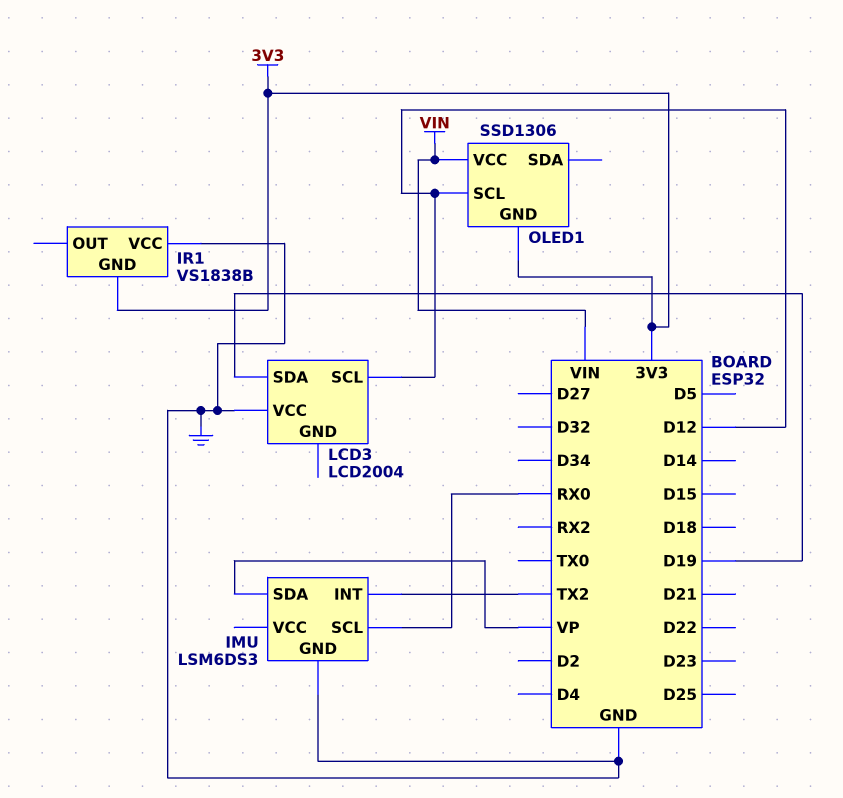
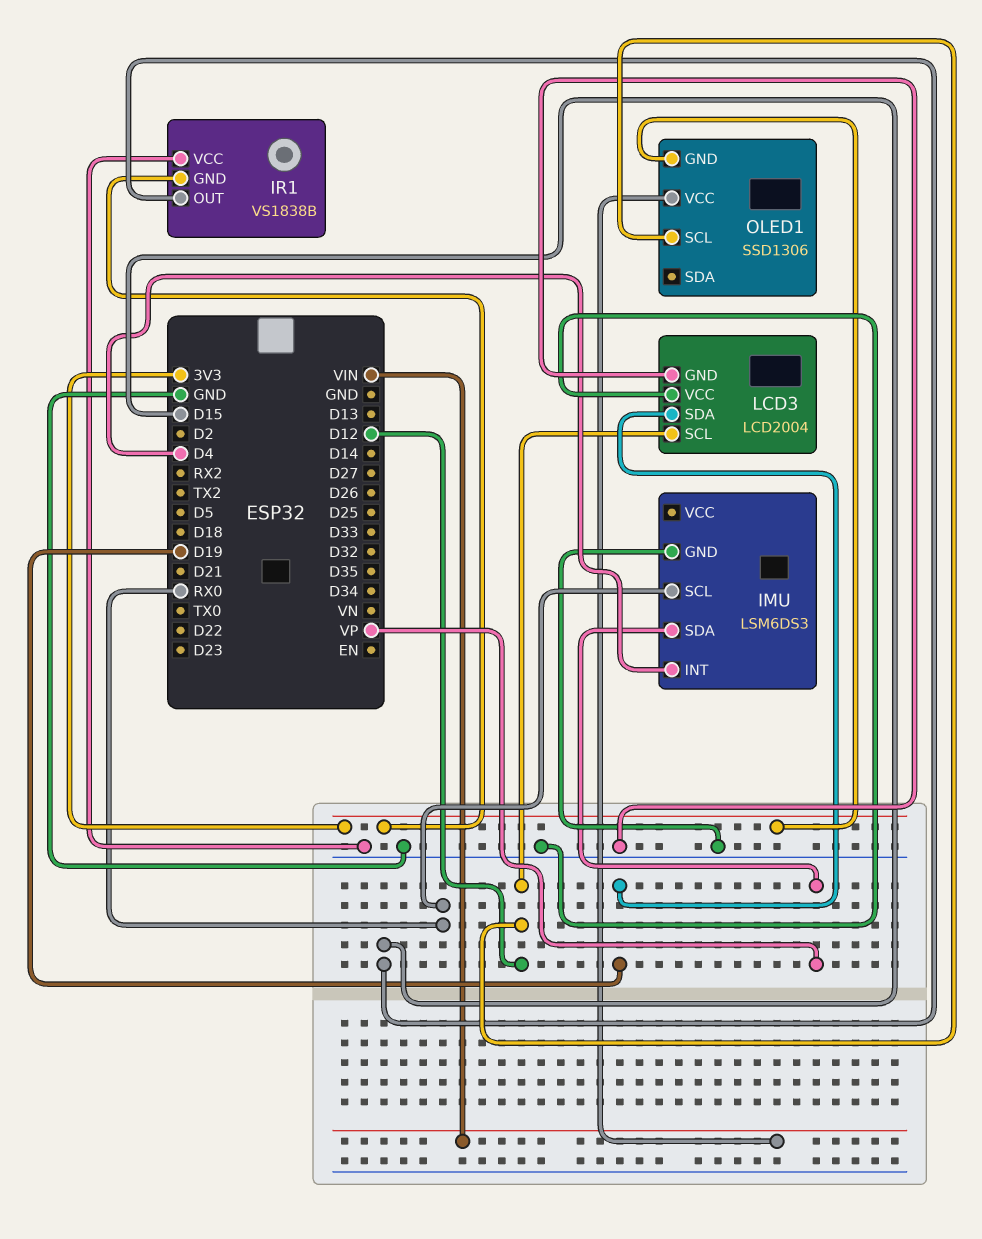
IMU pin INT: TX2 -> D4
IR1 pin OUT: none -> D15
LCD3 pin GND: none -> GND

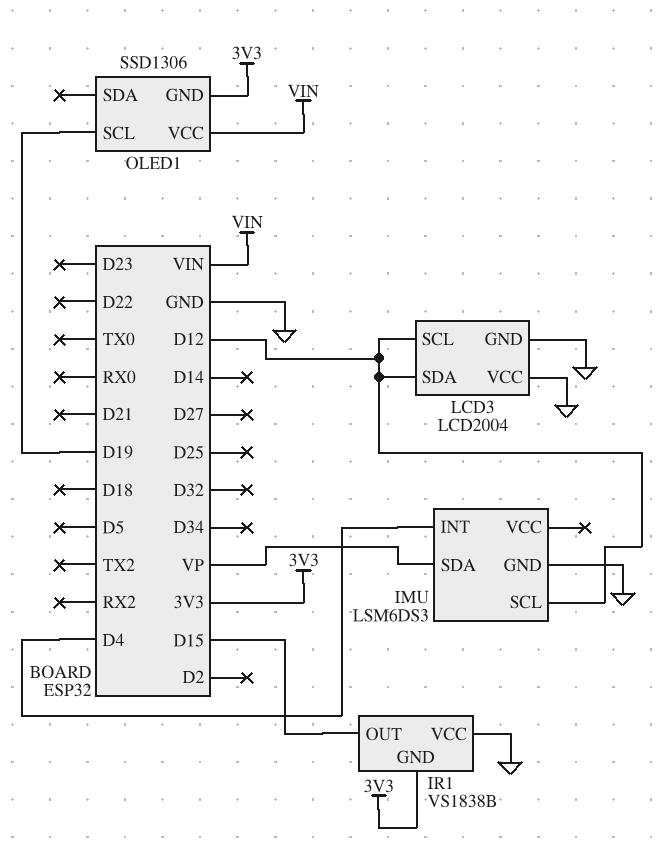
IMU pin SCL: RX0 -> D12
LCD3 pin SDA: D19 -> D12
OLED1 pin SCL: D12 -> D19

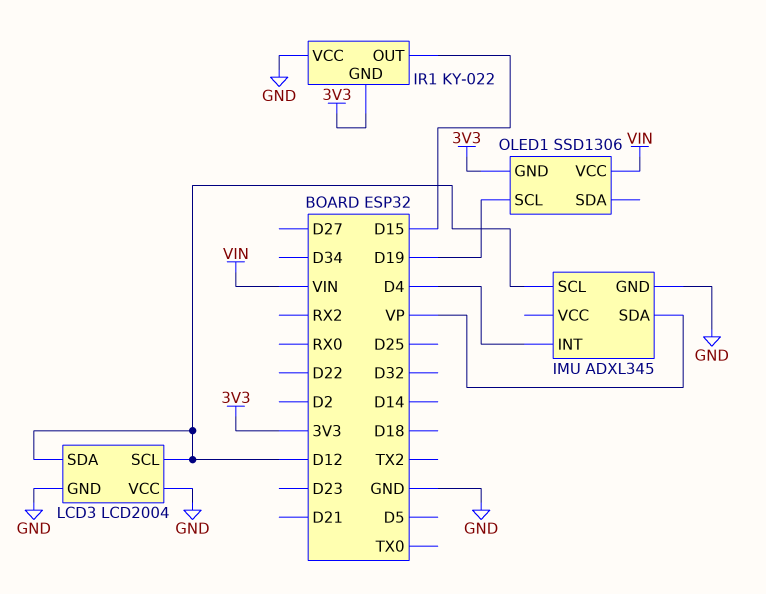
IMU: LSM6DS3 -> ADXL345
IR1: VS1838B -> KY-022

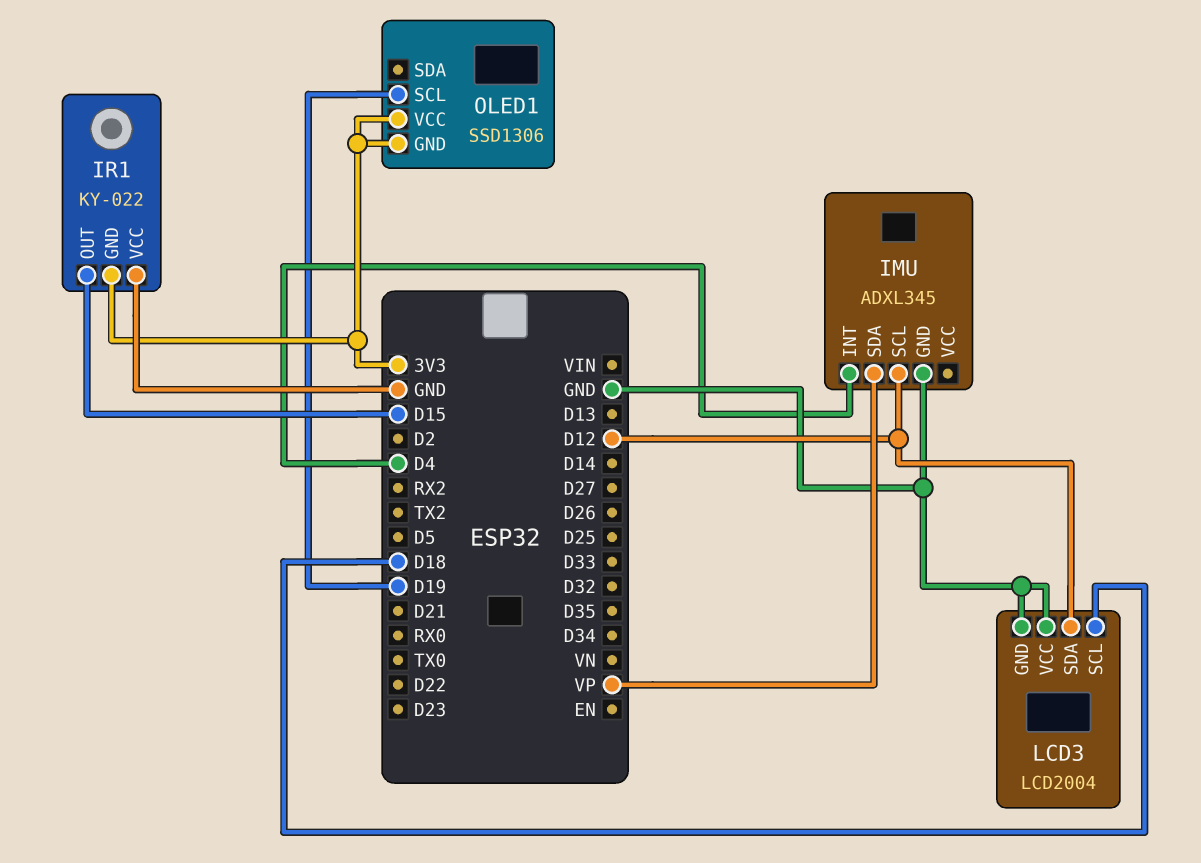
LCD3 pin SCL: D12 -> D18
OLED1 pin VCC: VIN -> 3V3

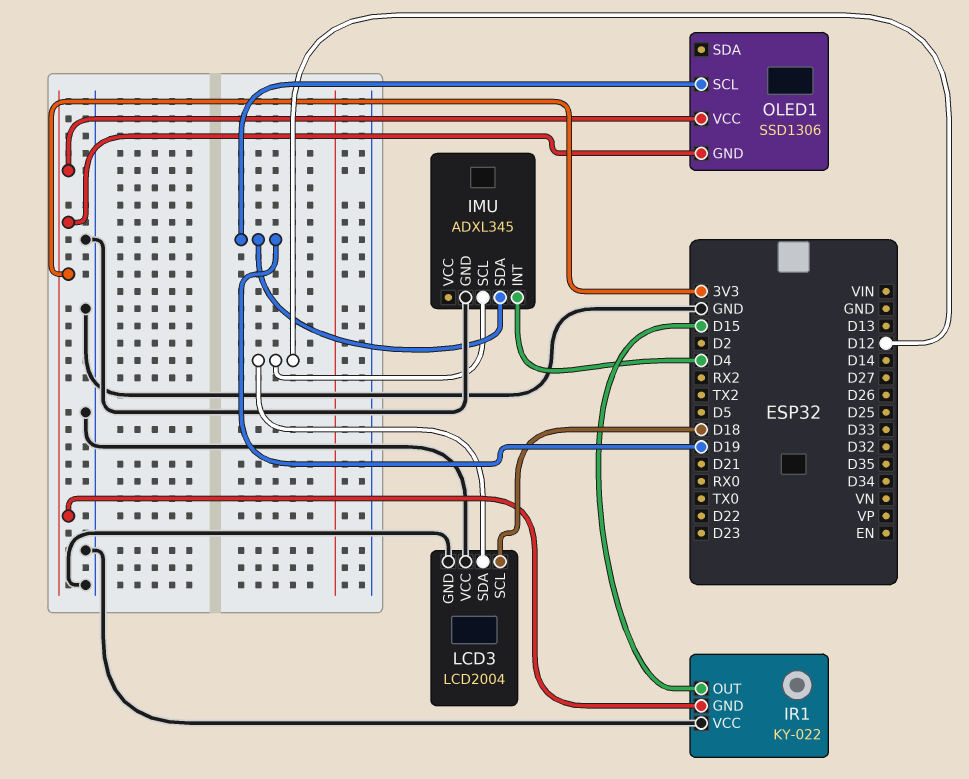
IMU pin SDA: VP -> D19

